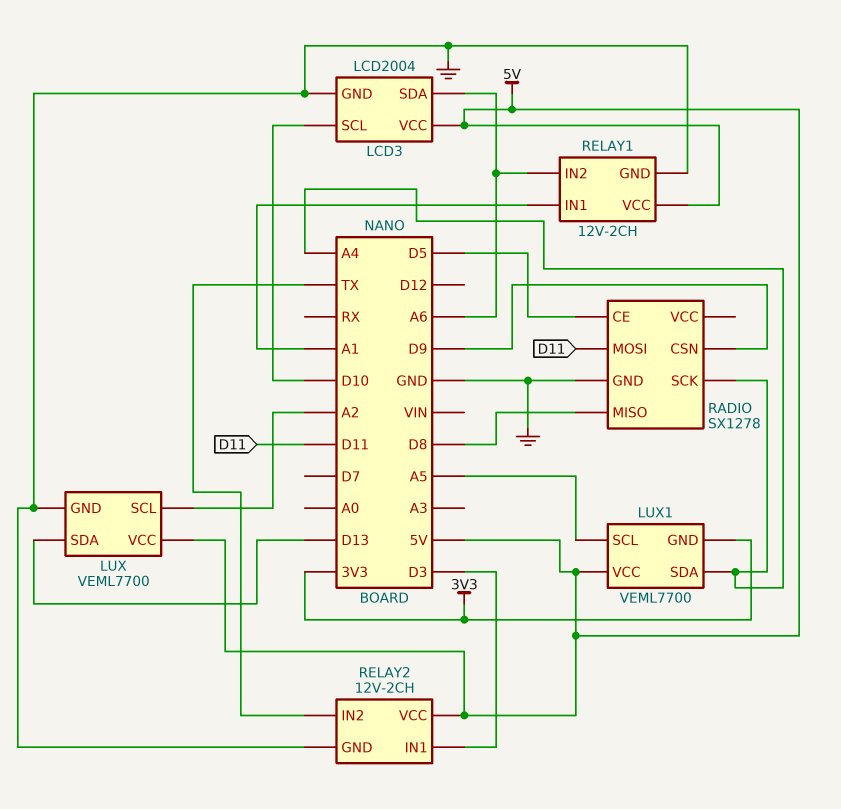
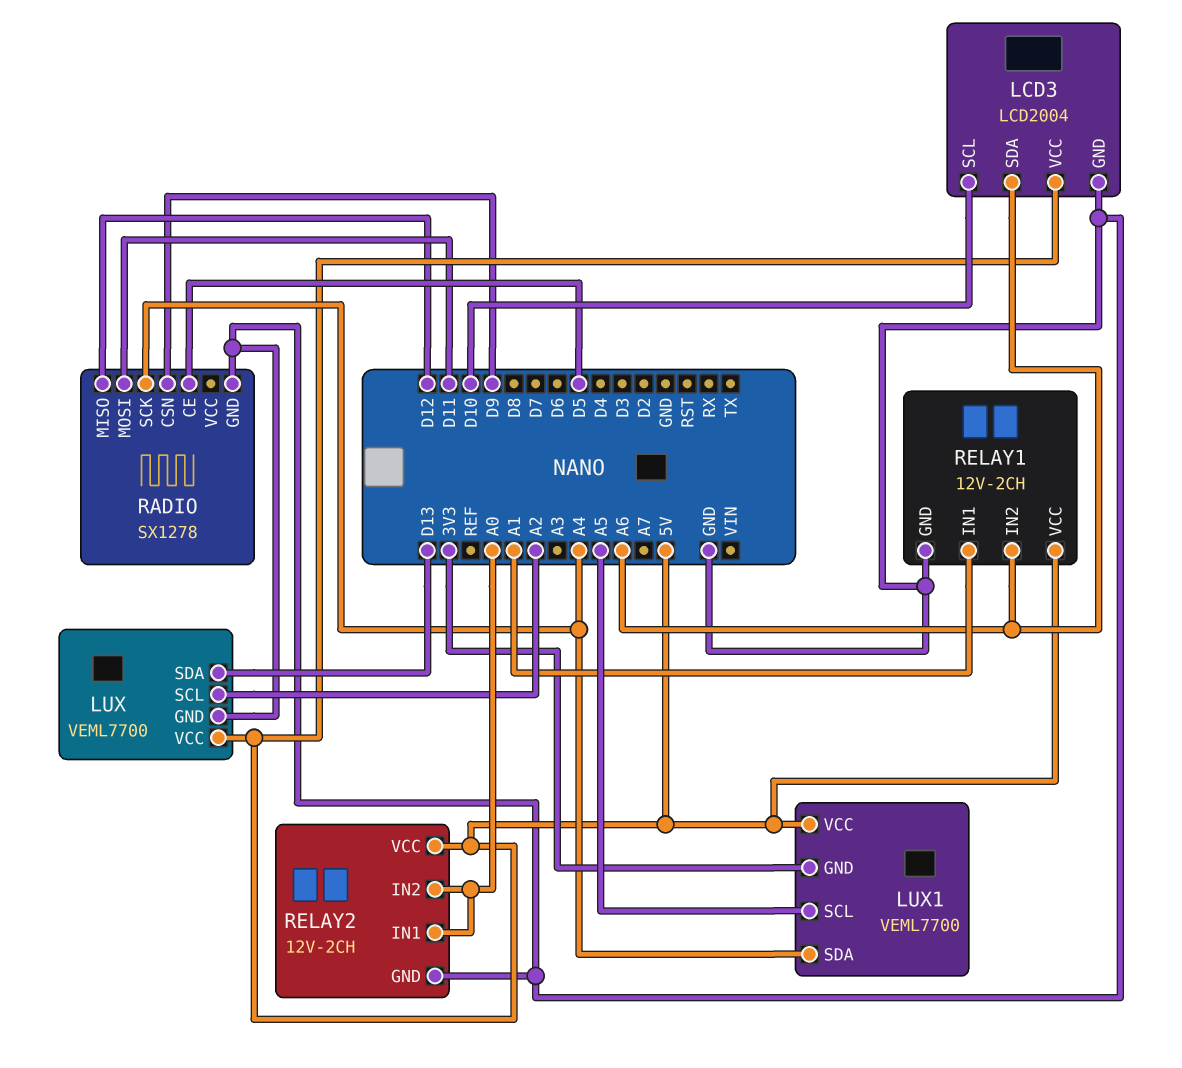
RADIO pin MISO: D8 -> D12
RELAY2 pin IN1: D3 -> A0
RELAY2 pin IN2: TX -> A0

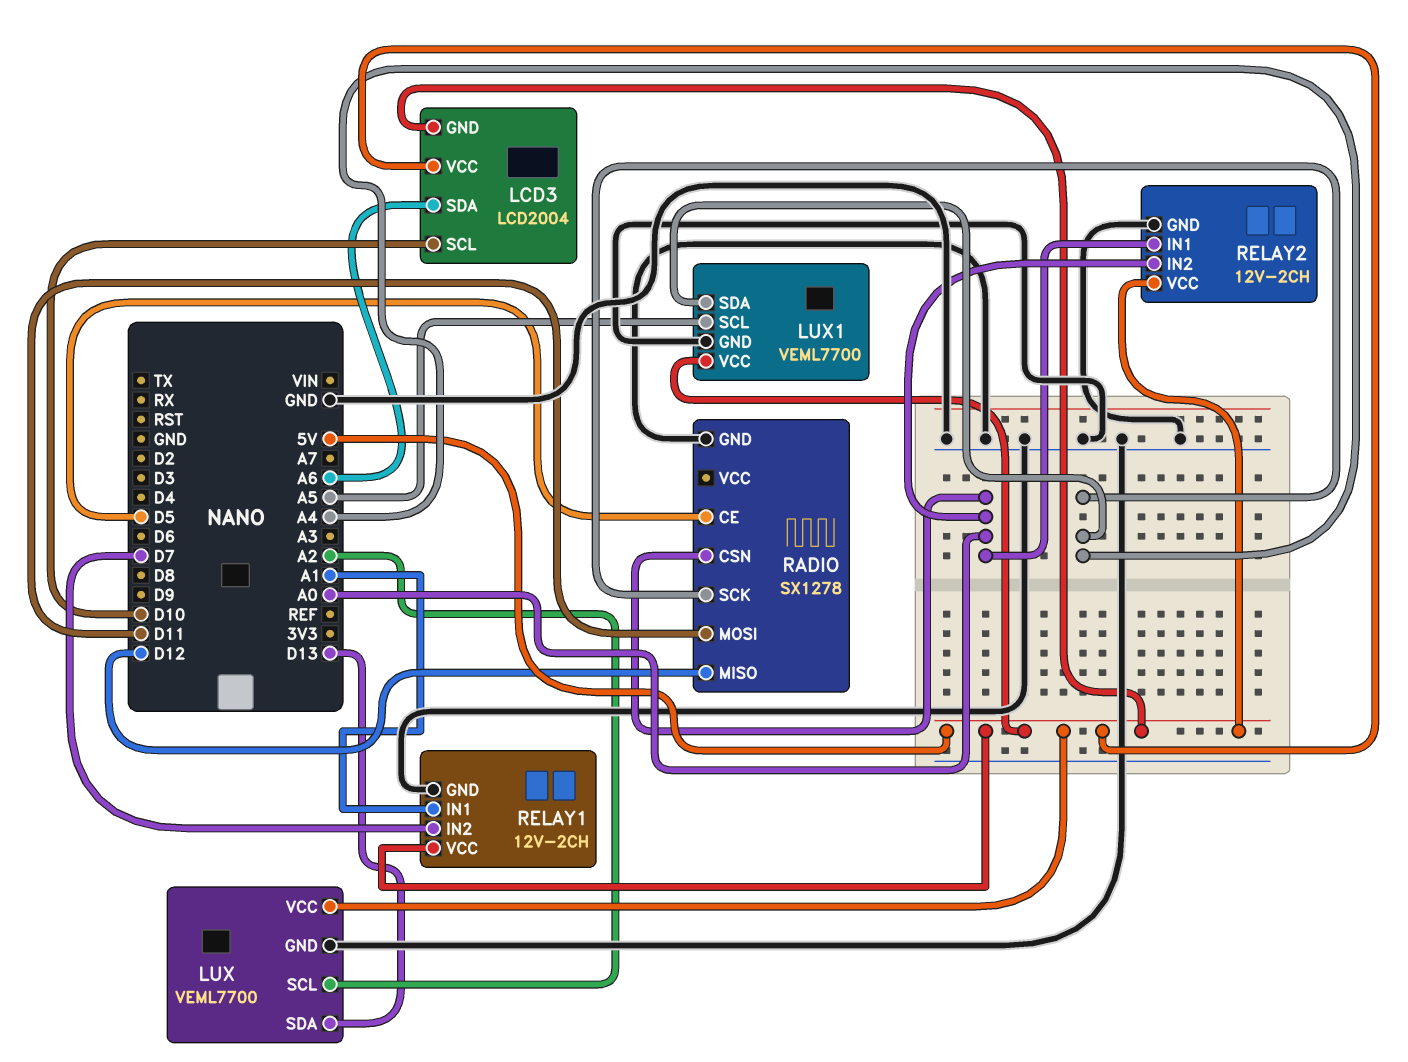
LCD3 pin GND: GND -> 5V
LUX1 pin GND: 3V3 -> GND
RADIO pin CSN: D9 -> A0
RELAY1 pin IN2: A6 -> D7

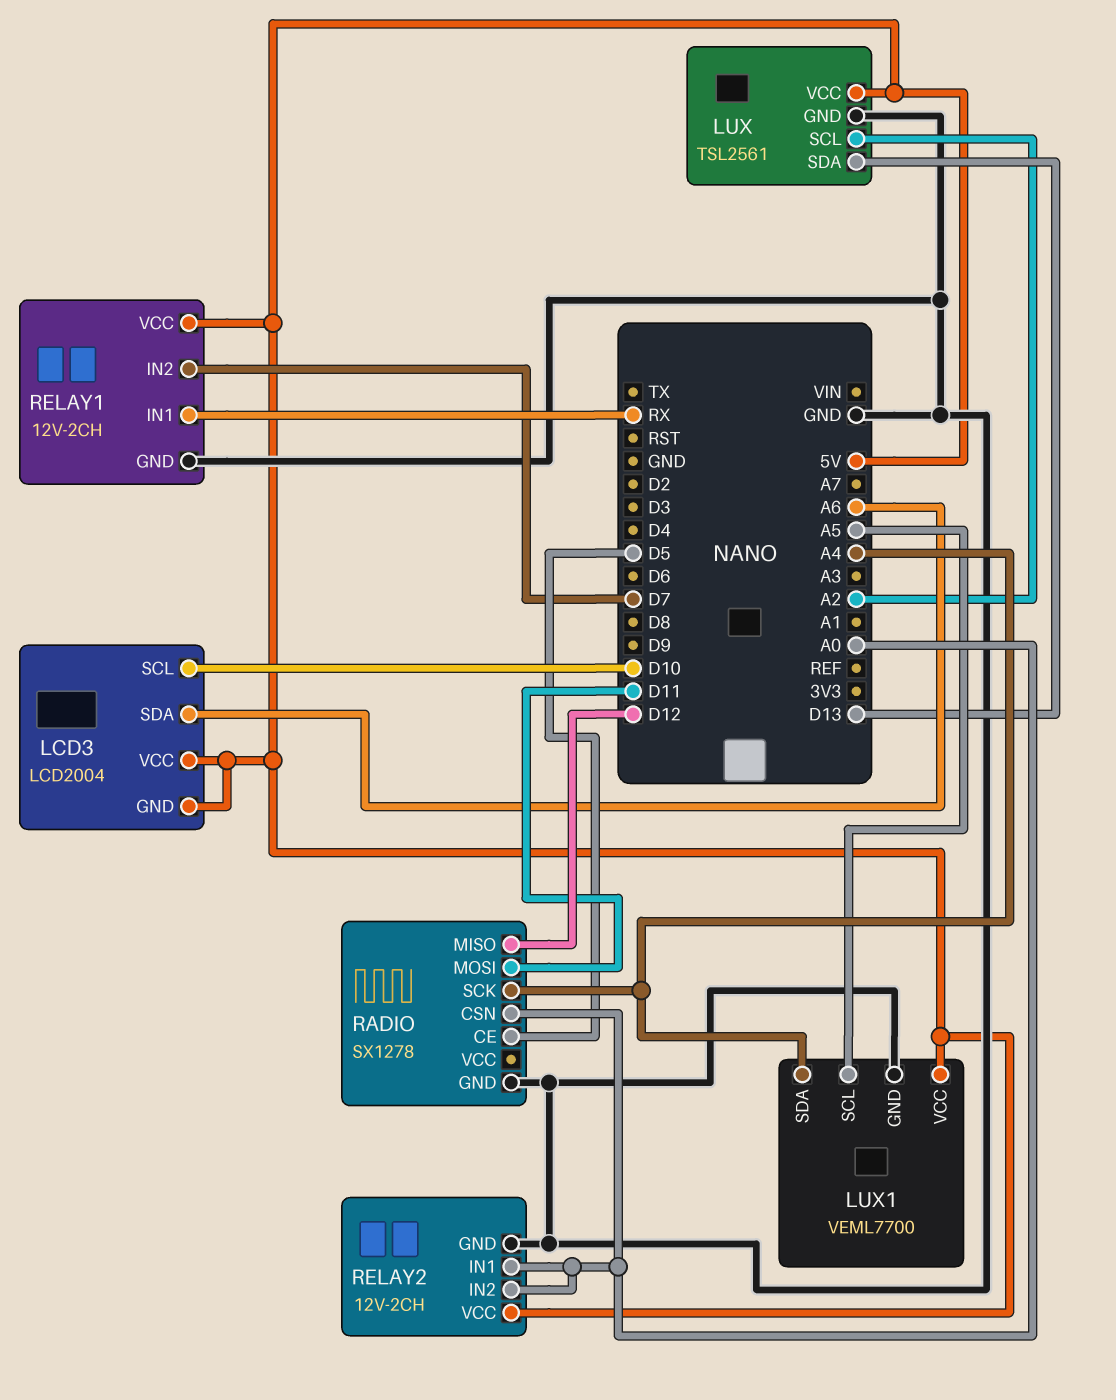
LUX: VEML7700 -> TSL2561
RELAY1 pin IN1: A1 -> RX

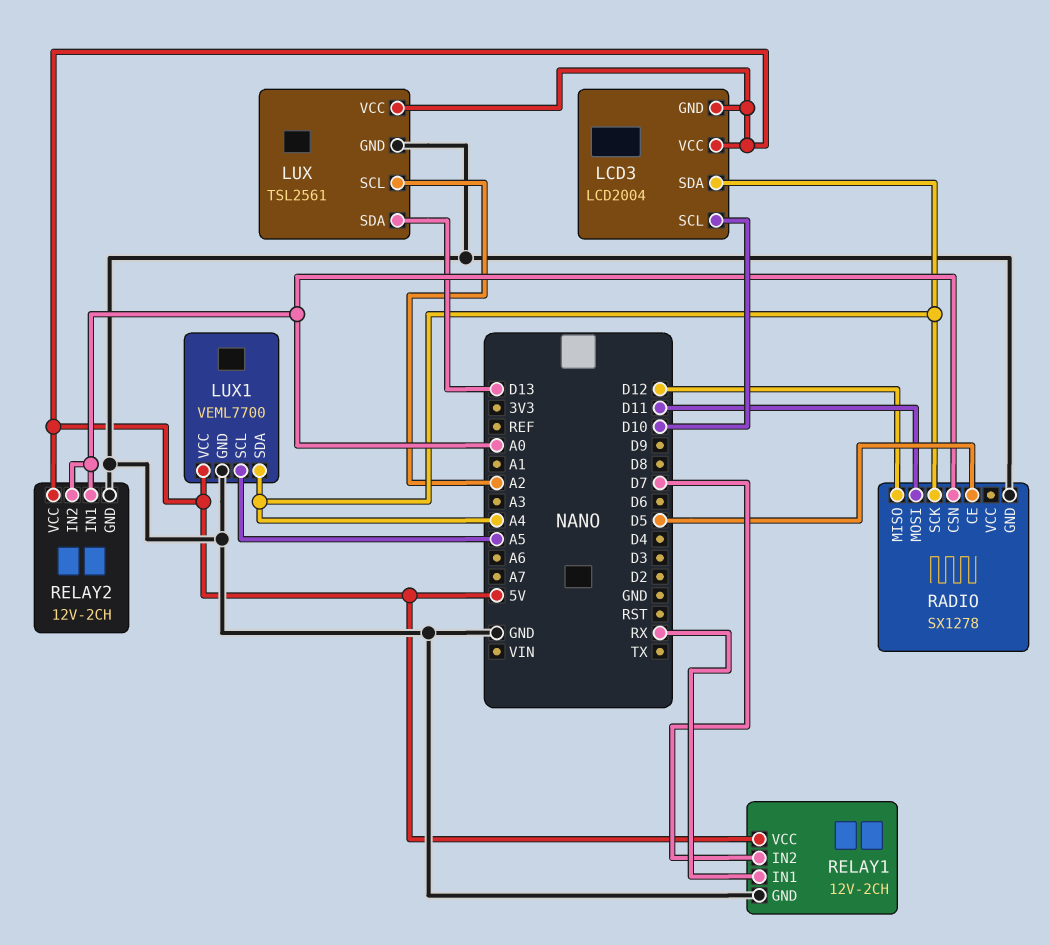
LCD3 pin SDA: A6 -> A4

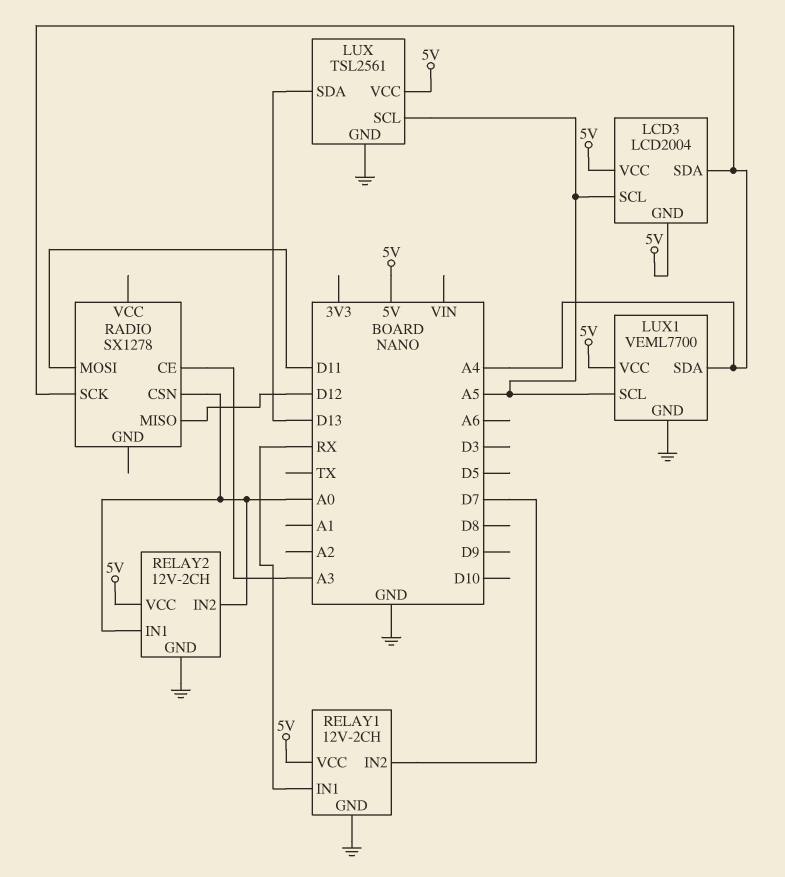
LCD3 pin SCL: D10 -> A5
LUX pin SCL: A2 -> A5
RADIO pin CE: D5 -> A3
RADIO pin GND: GND -> none

